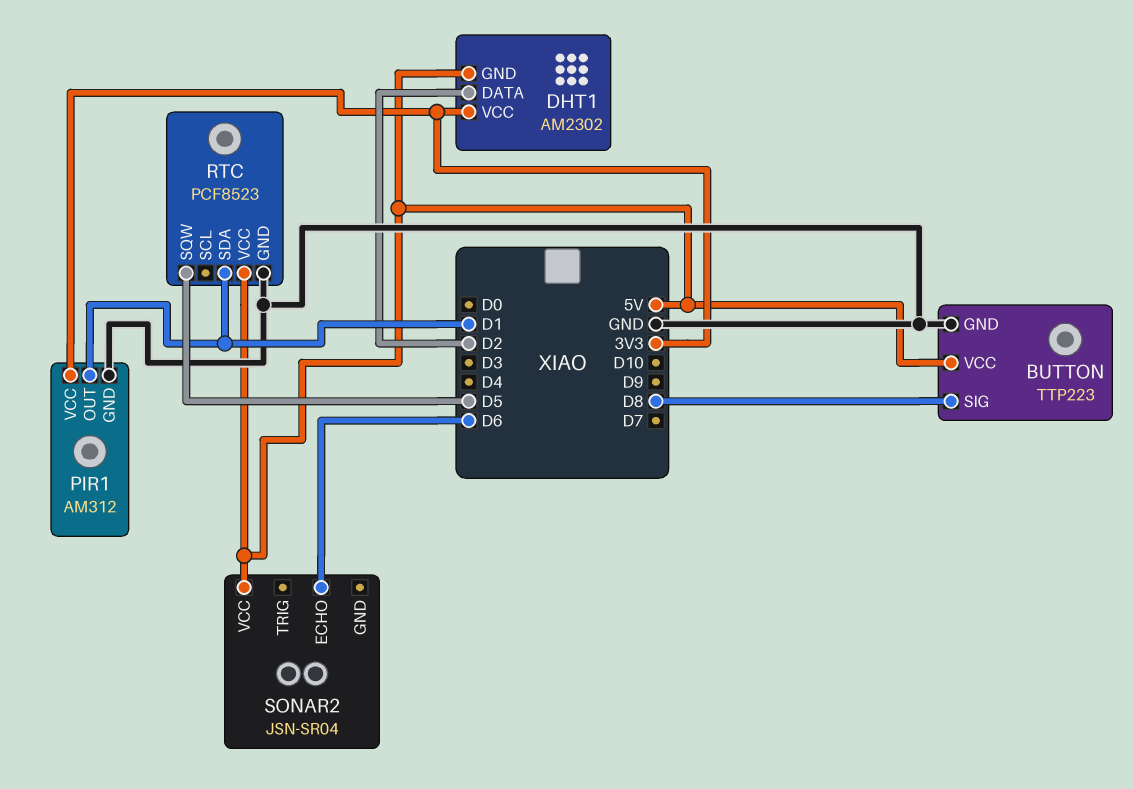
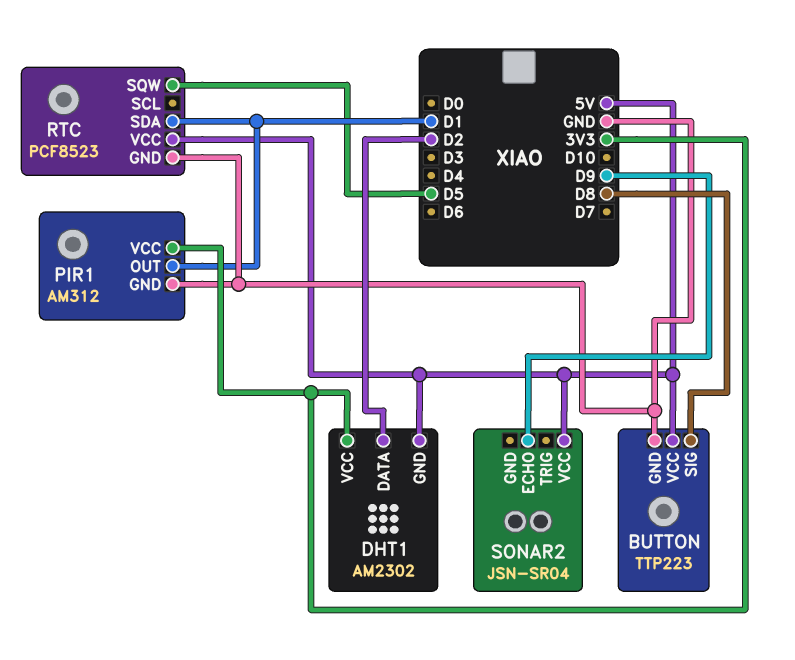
SONAR2 pin ECHO: D6 -> D9

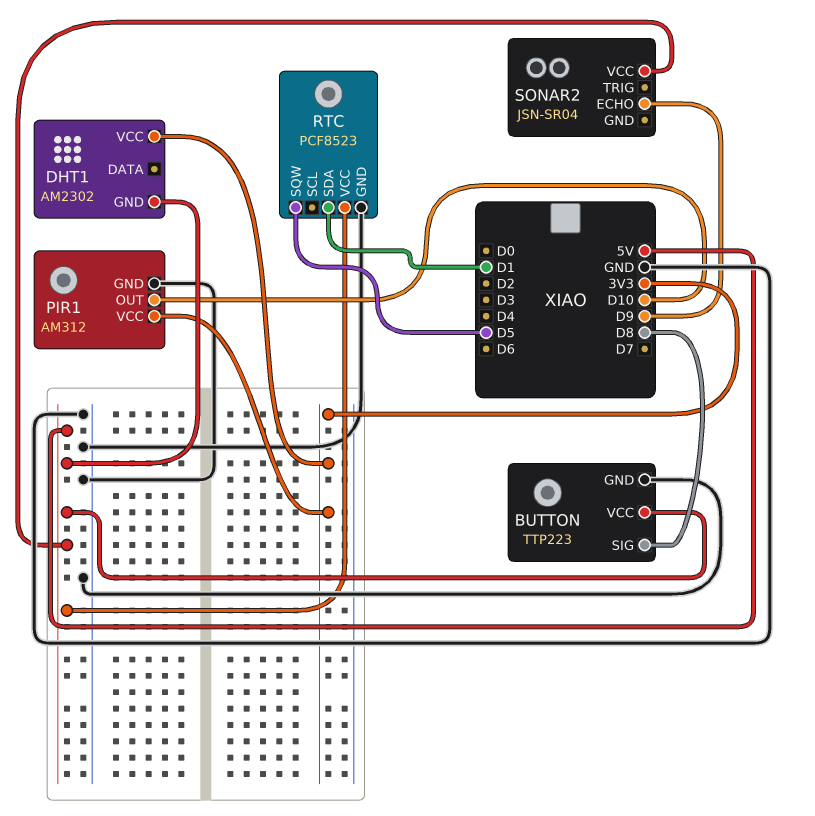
DHT1 pin DATA: D2 -> none
PIR1 pin OUT: D1 -> D10

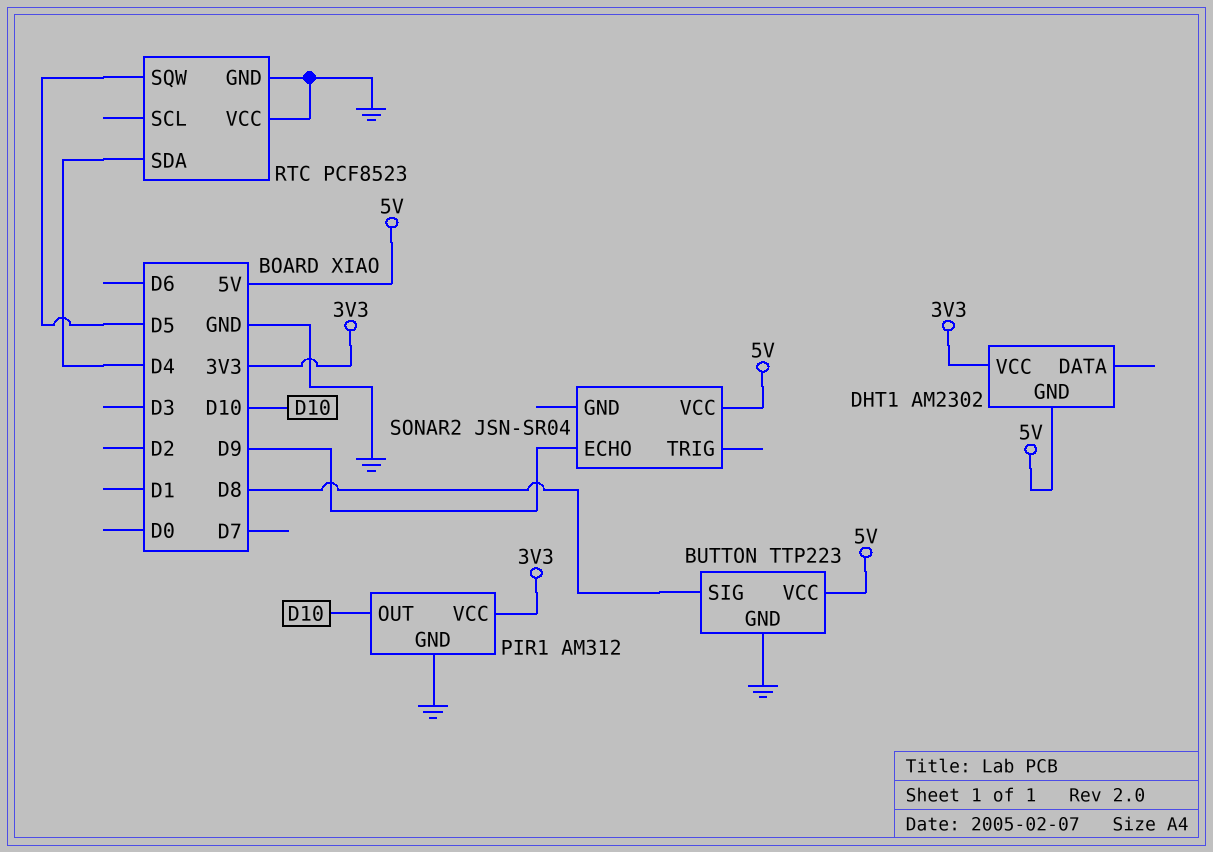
RTC pin SDA: D1 -> D4
RTC pin VCC: 5V -> GND

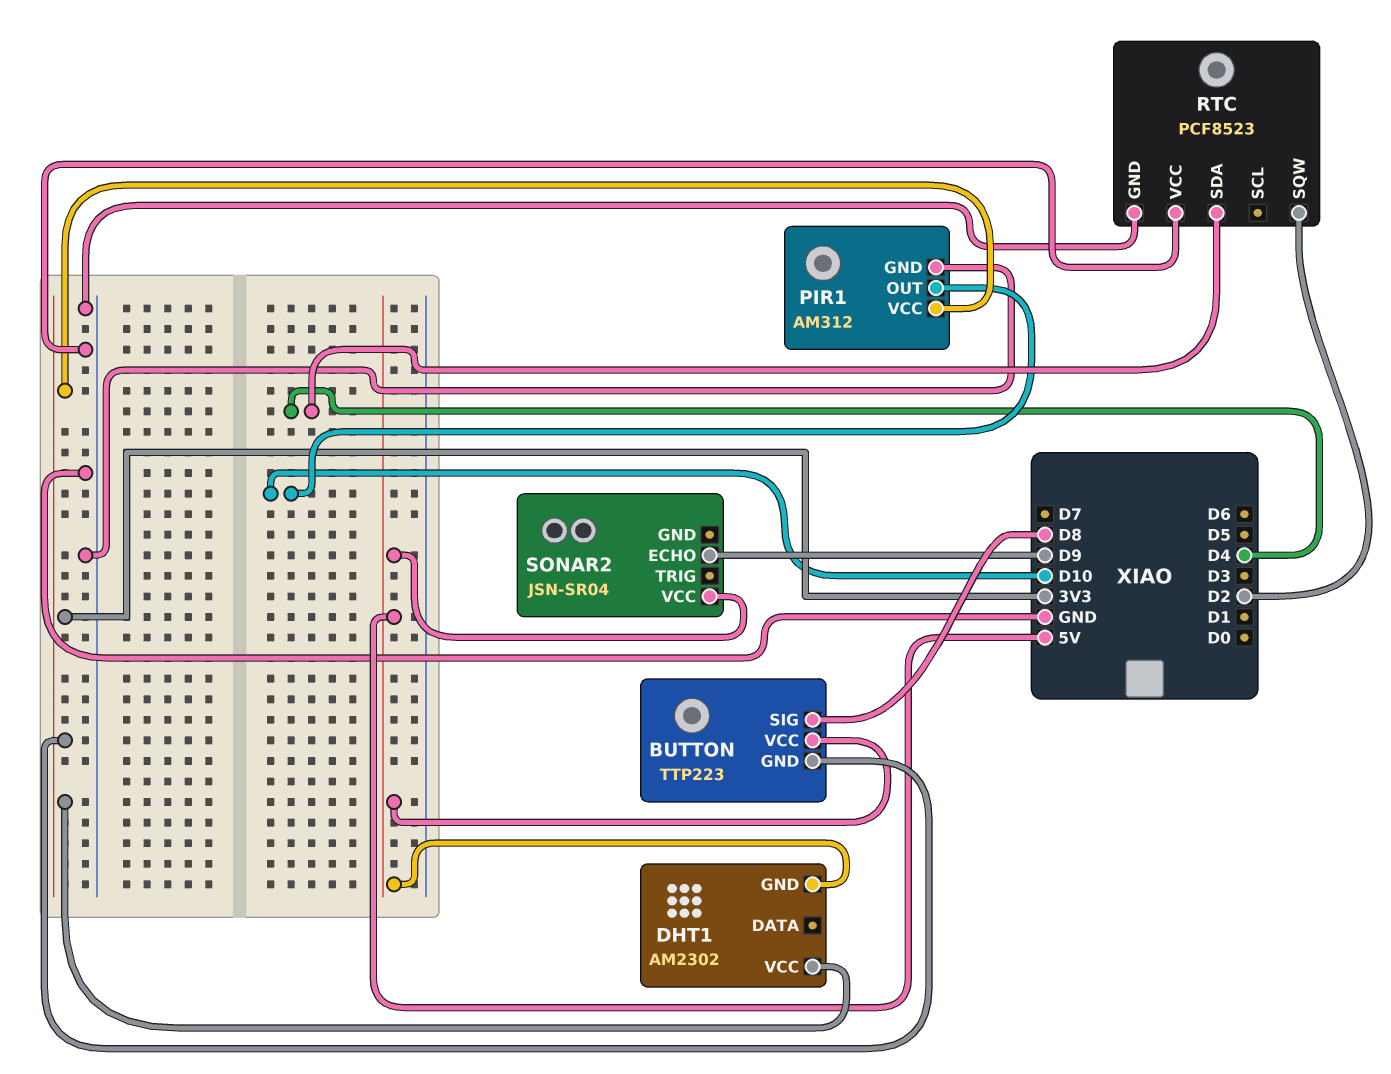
BUTTON pin GND: GND -> 3V3
RTC pin SQW: D5 -> D2

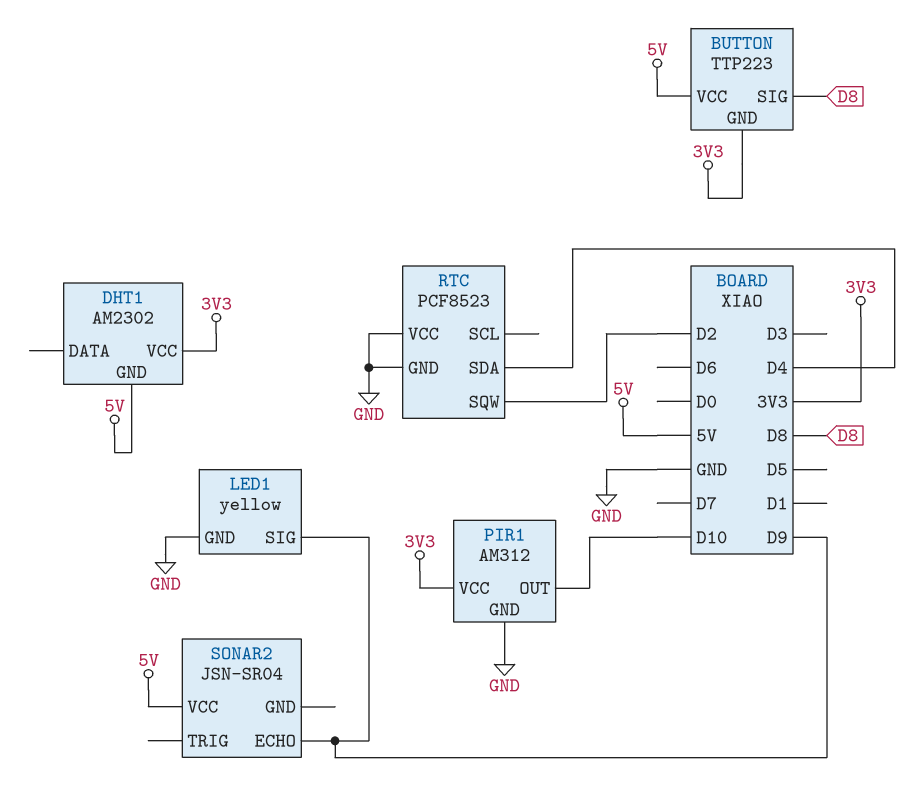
LED1: none -> yellow
LED1 pin GND: none -> GND
LED1 pin SIG: none -> D9

